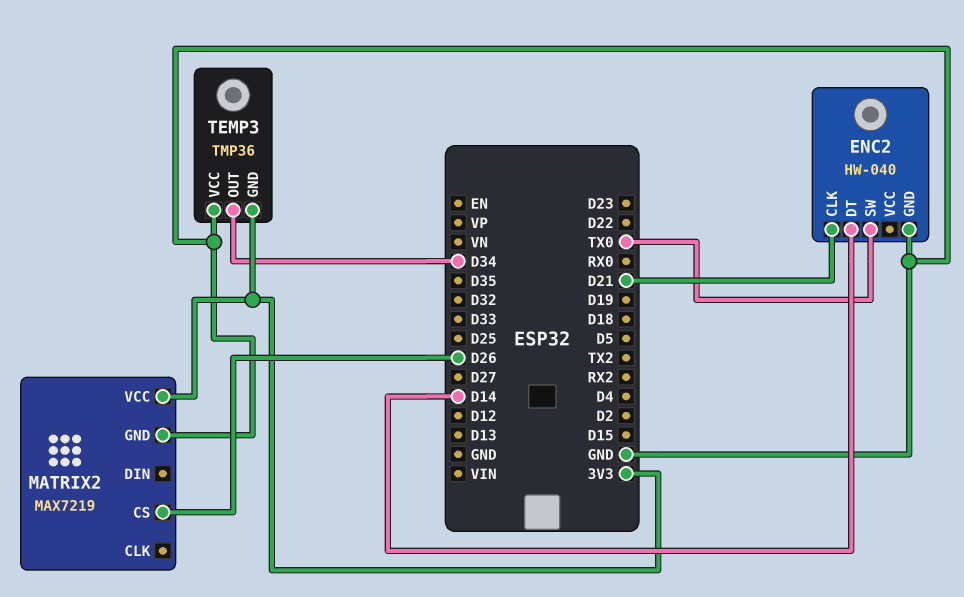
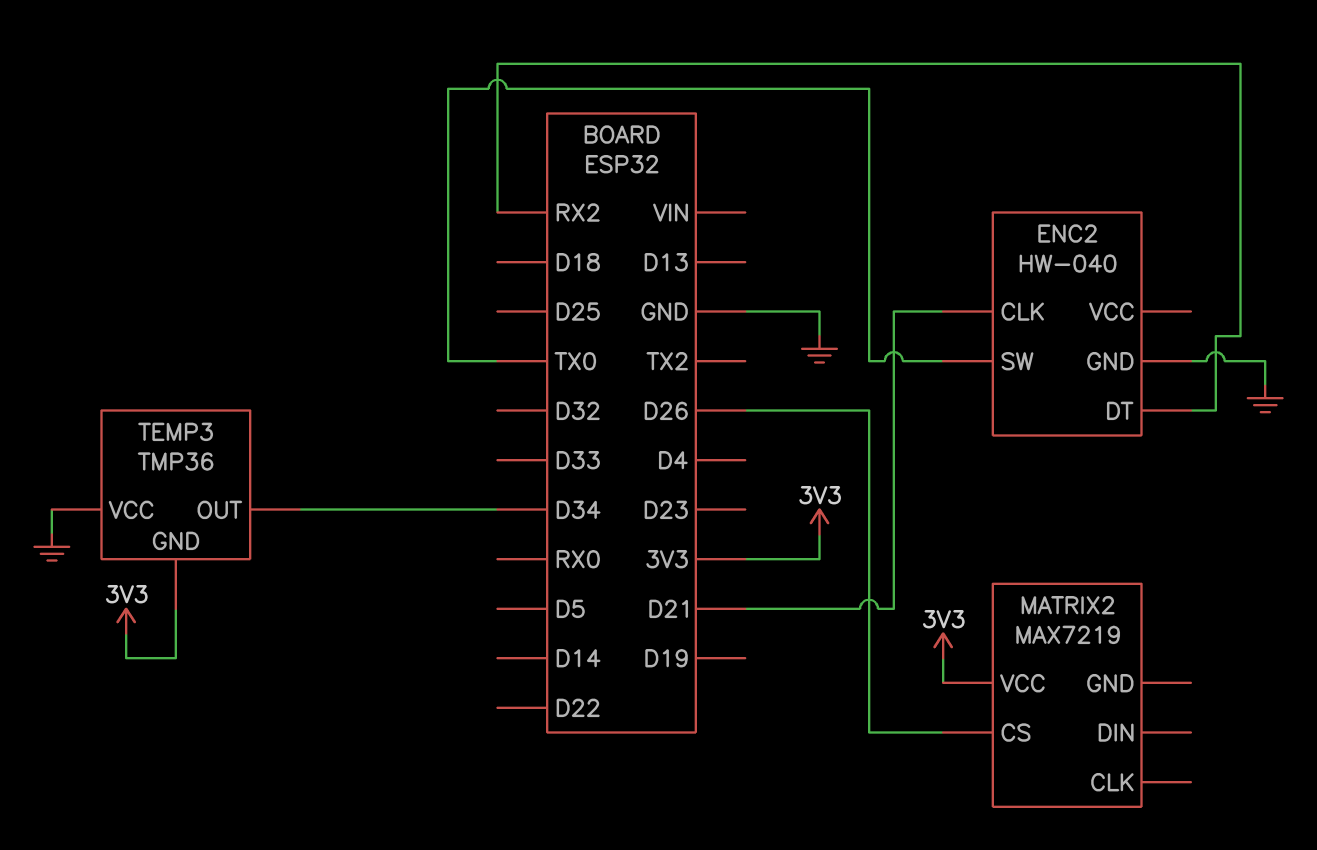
ENC2 pin DT: D14 -> RX2
MATRIX2 pin GND: GND -> none

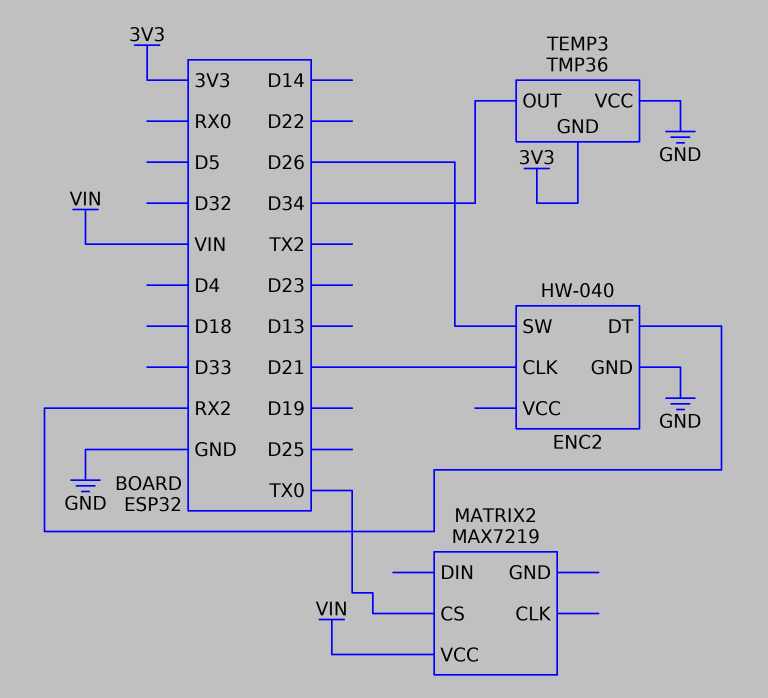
ENC2 pin SW: TX0 -> D26
MATRIX2 pin CS: D26 -> TX0
MATRIX2 pin VCC: 3V3 -> VIN

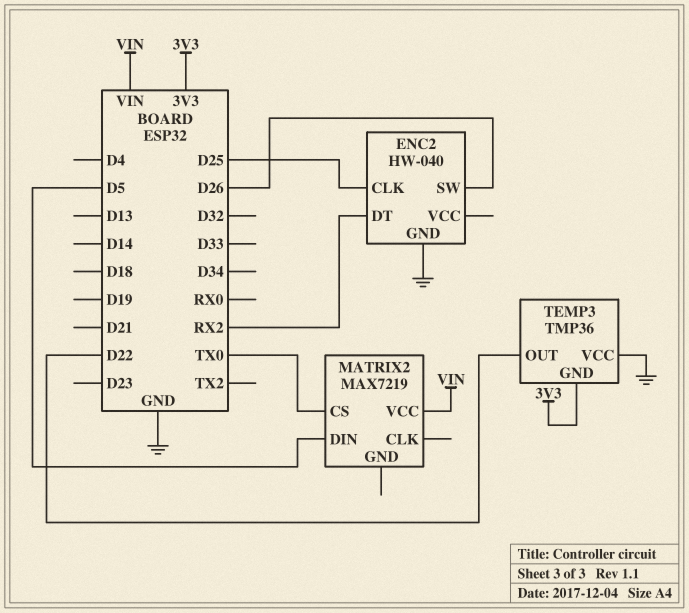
ENC2 pin CLK: D21 -> D25
MATRIX2 pin DIN: none -> D5
TEMP3 pin OUT: D34 -> D22

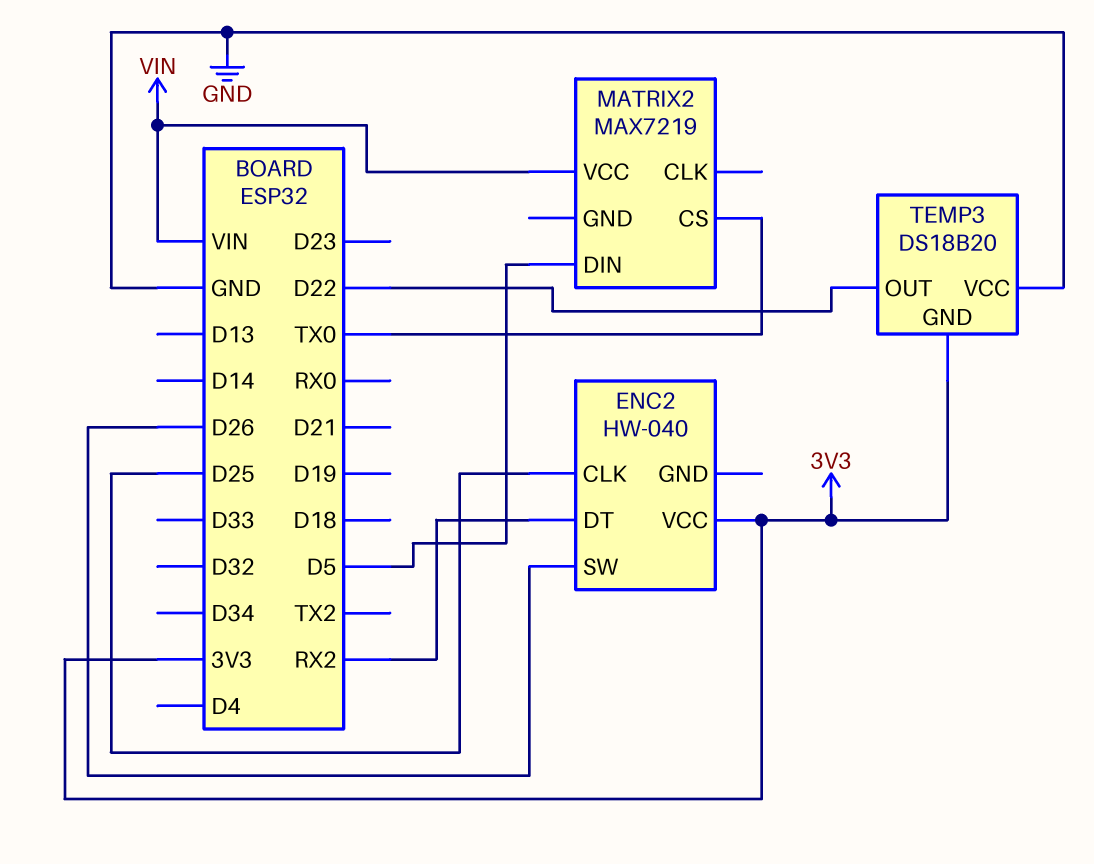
ENC2 pin GND: GND -> none
ENC2 pin VCC: none -> 3V3
TEMP3: TMP36 -> DS18B20

